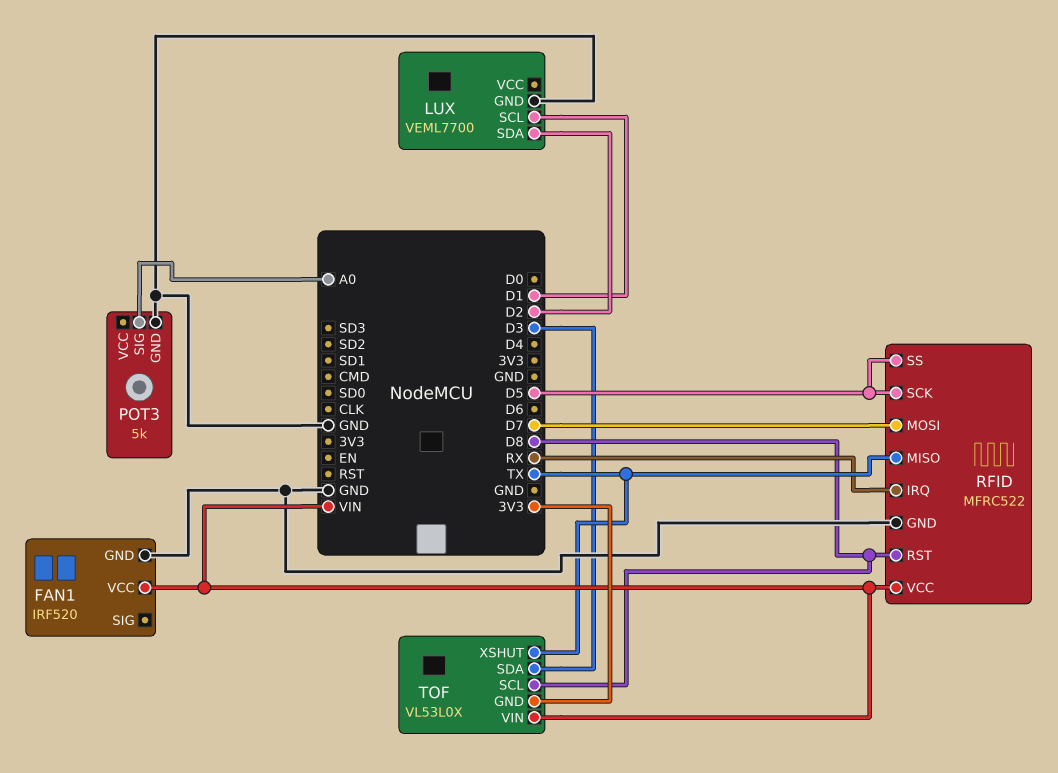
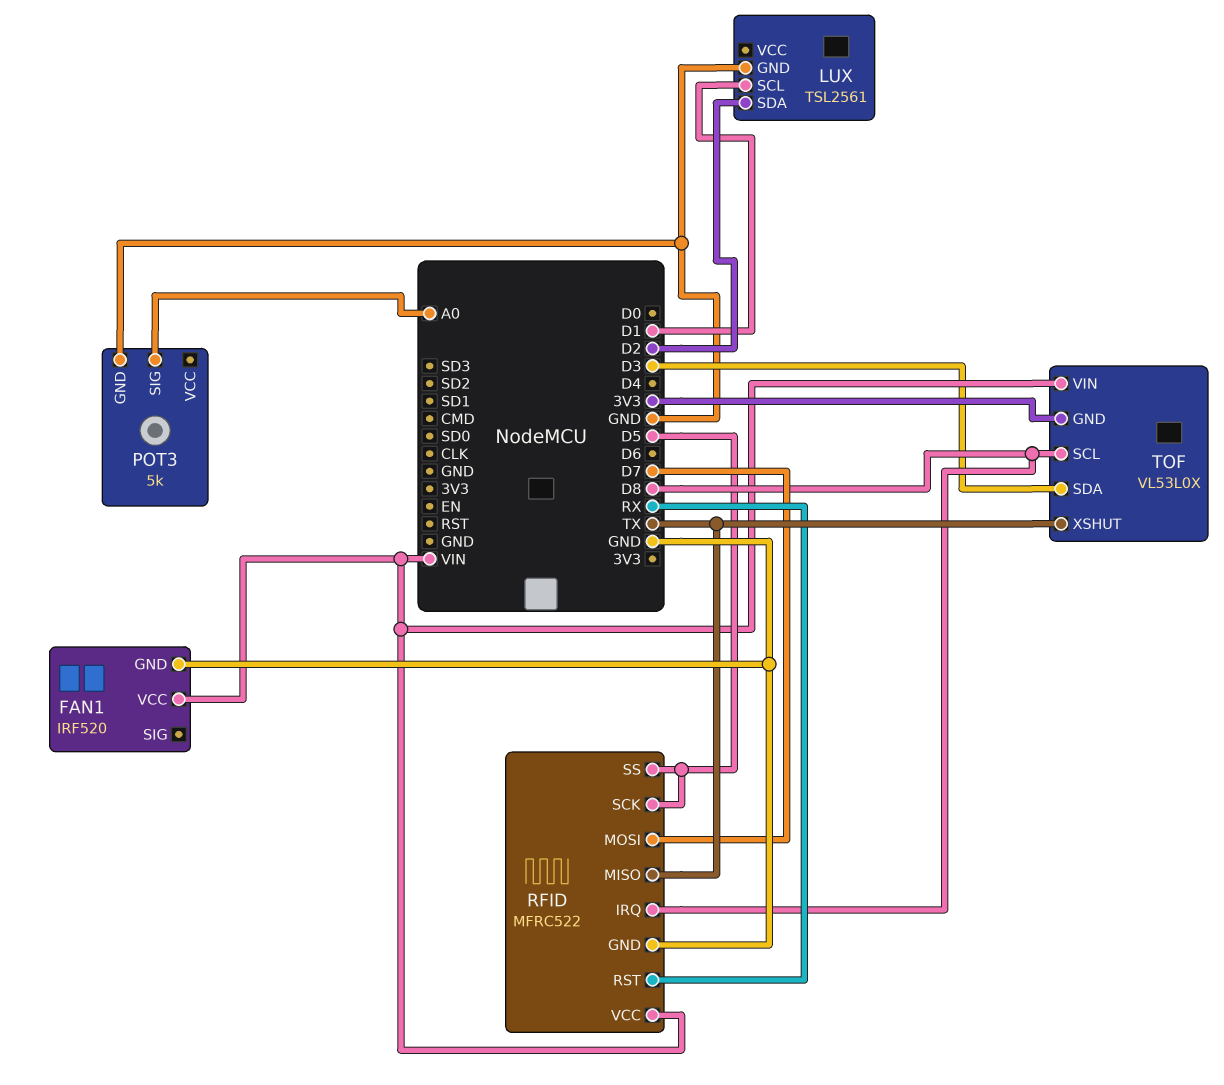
LUX: VEML7700 -> TSL2561
RFID pin IRQ: RX -> D8
RFID pin RST: D8 -> RX

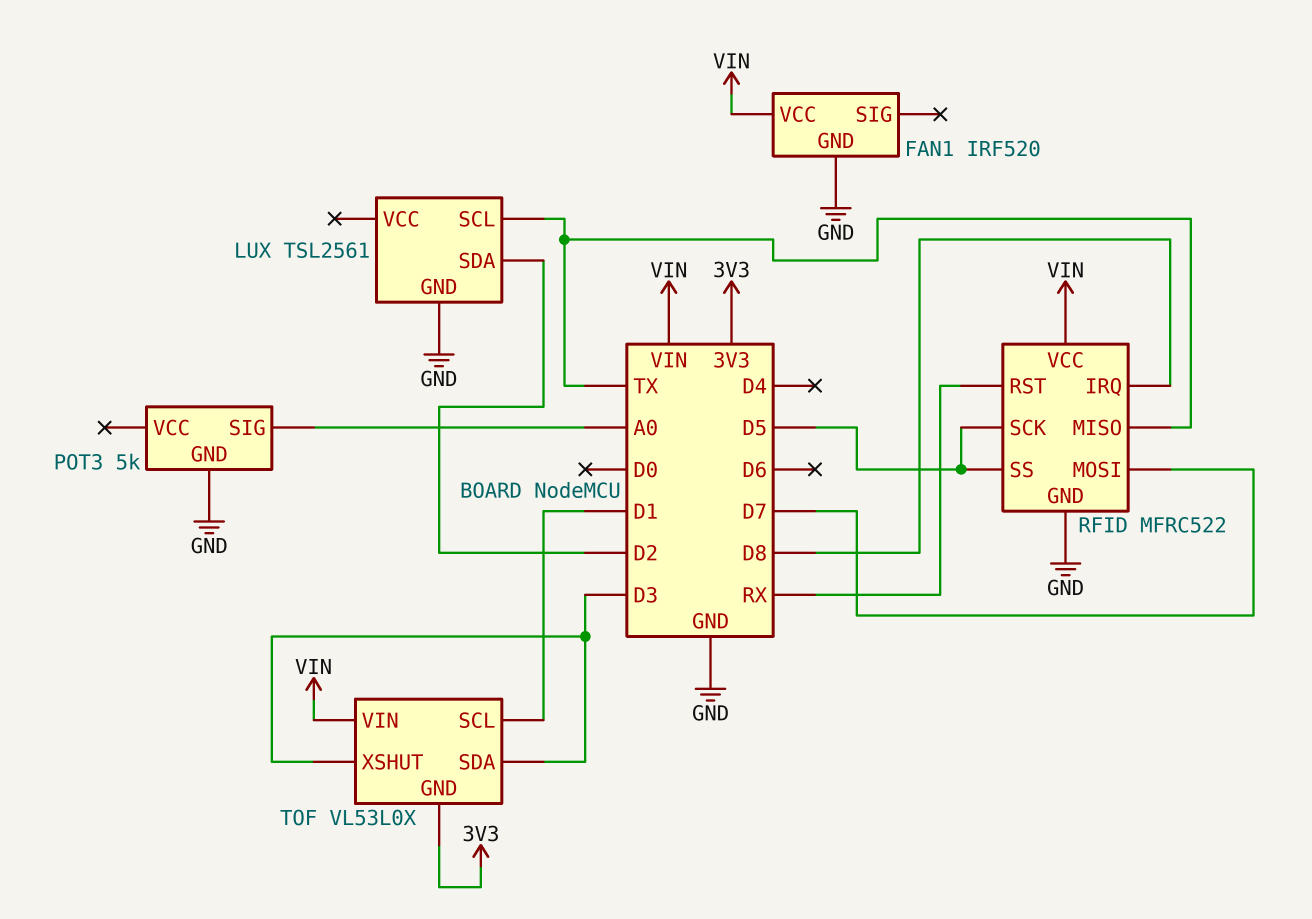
LUX pin SCL: D1 -> TX
TOF pin SCL: D8 -> D1
TOF pin XSHUT: TX -> D3

